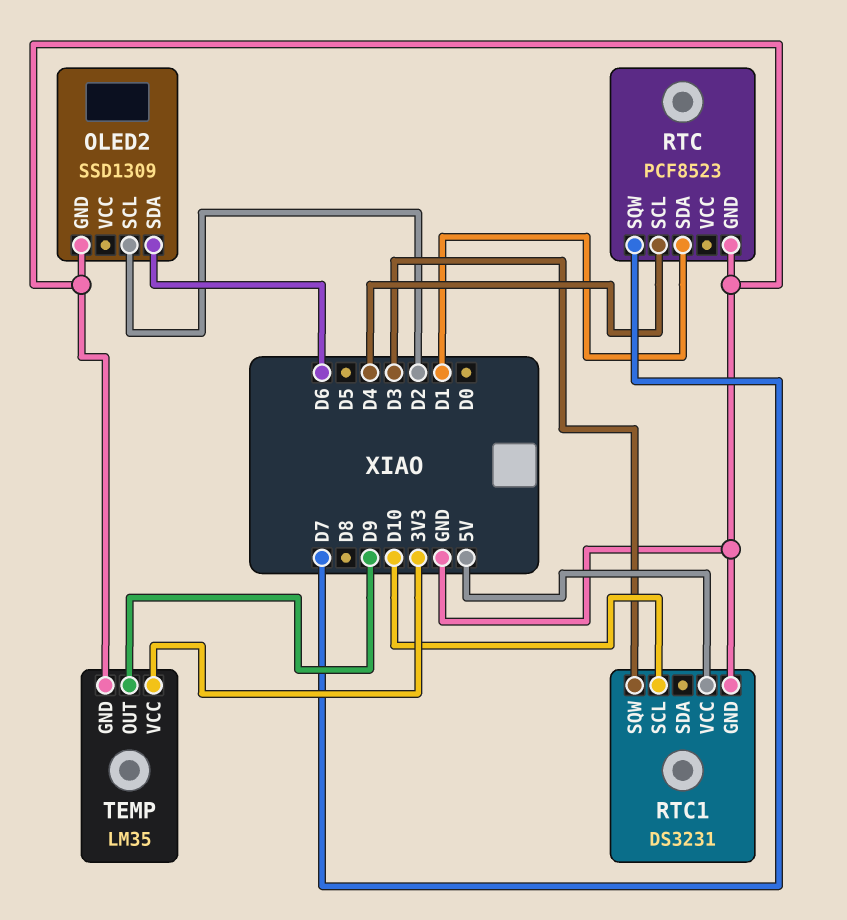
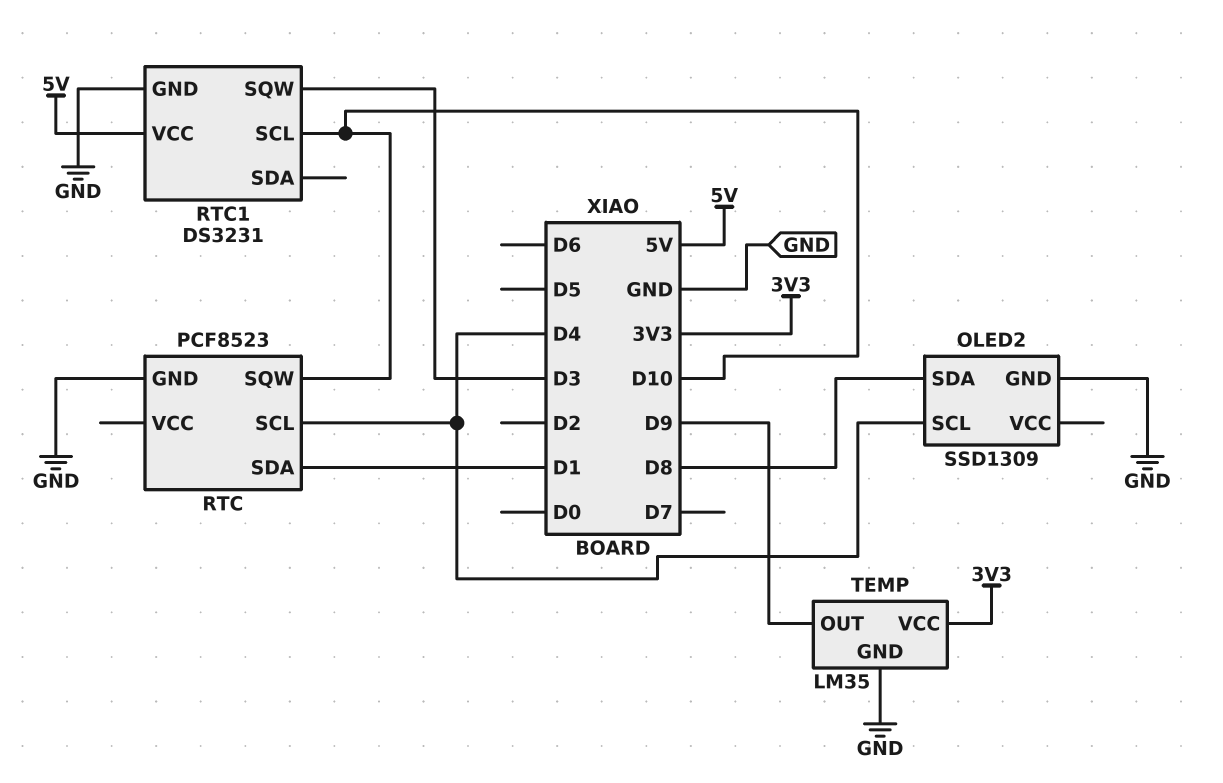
OLED2 pin SCL: D2 -> D4
OLED2 pin SDA: D6 -> D8
RTC pin SQW: D7 -> D10

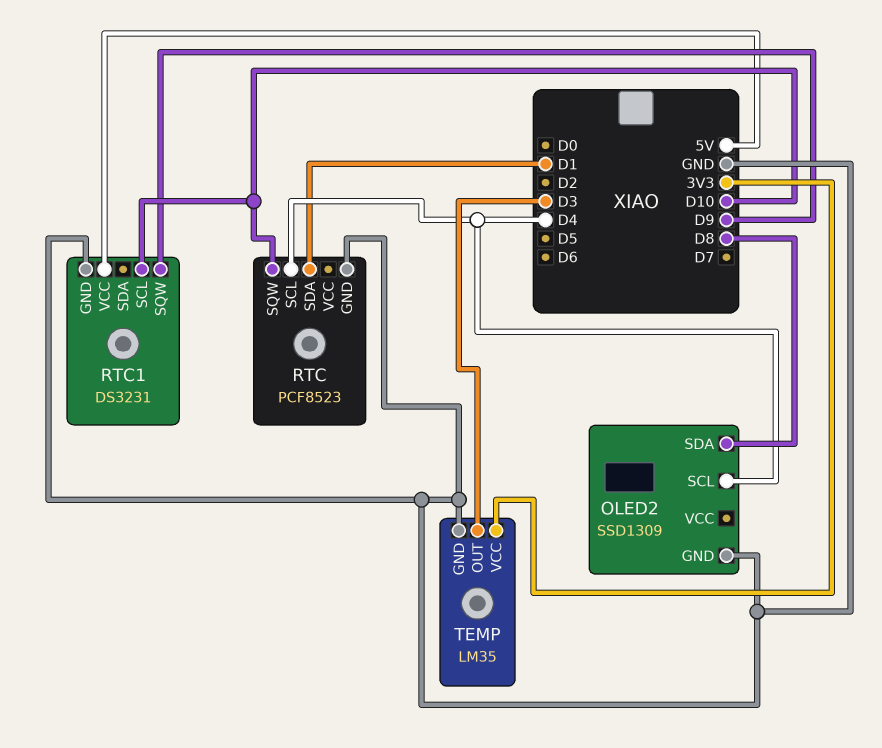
RTC1 pin SQW: D3 -> D9
TEMP pin OUT: D9 -> D3

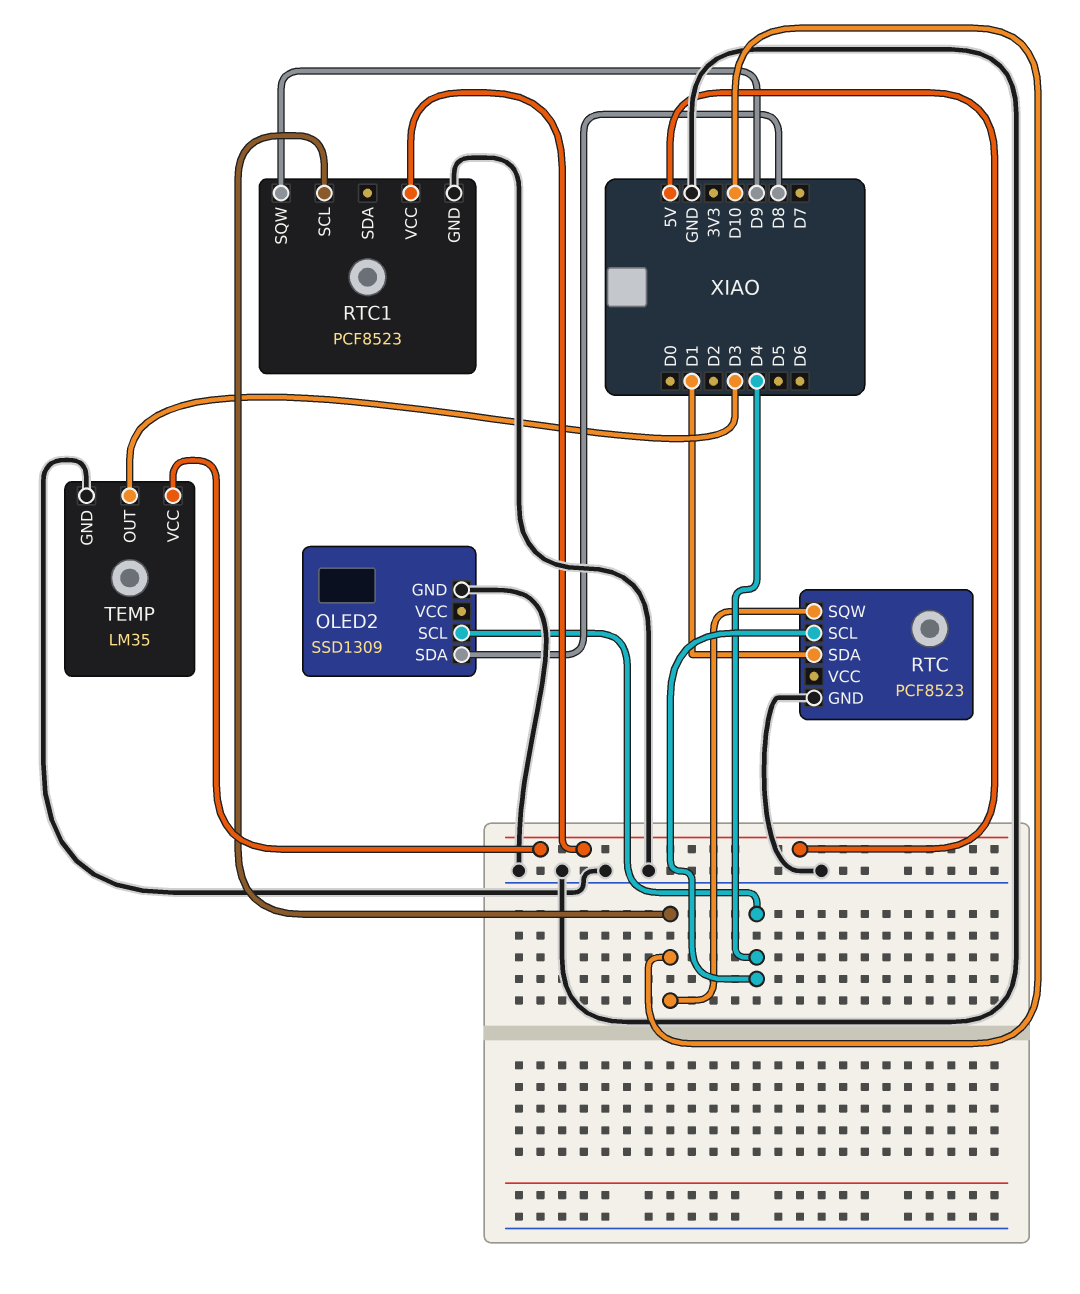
RTC1: DS3231 -> PCF8523
TEMP pin VCC: 3V3 -> 5V

